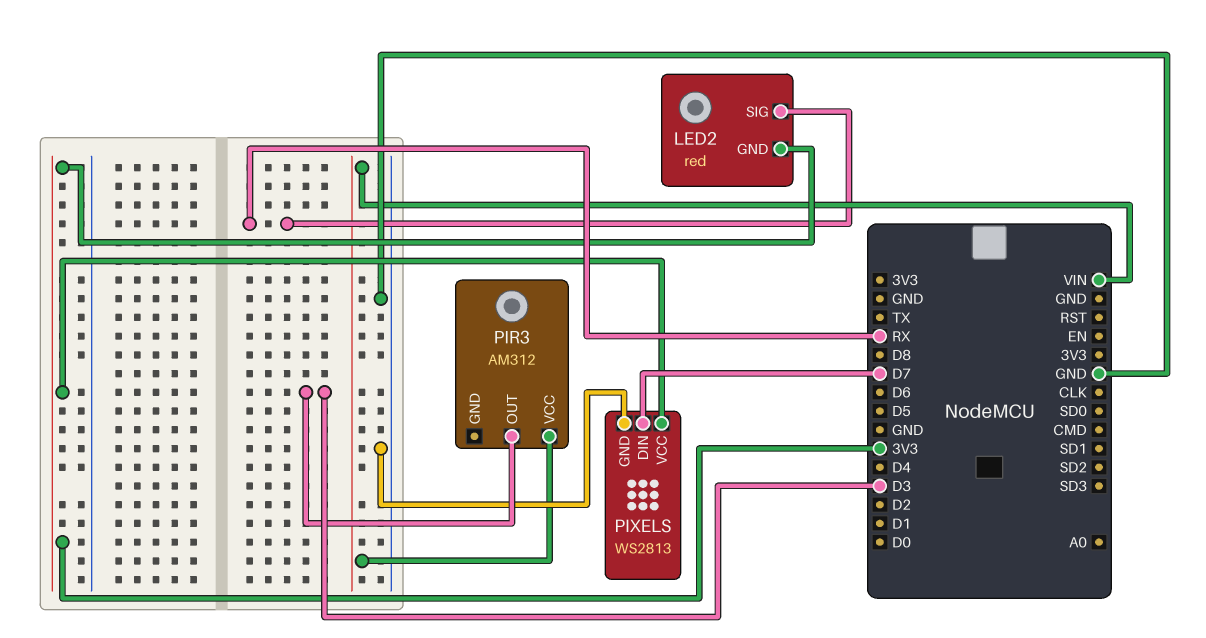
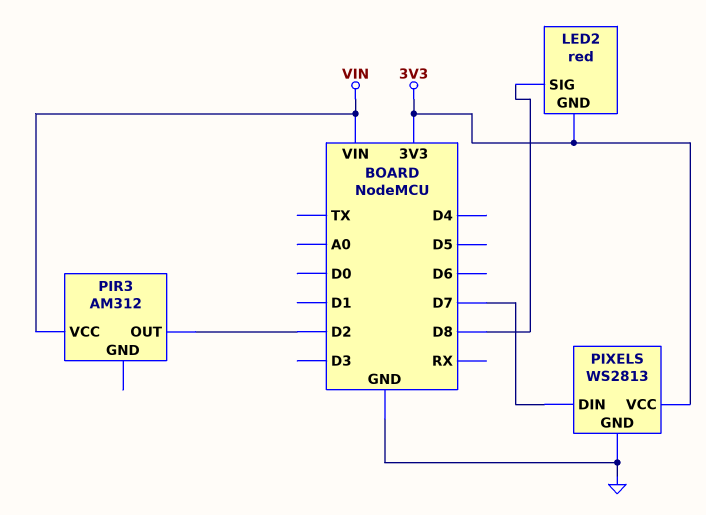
LED2 pin SIG: RX -> D8
PIR3 pin OUT: D3 -> D2

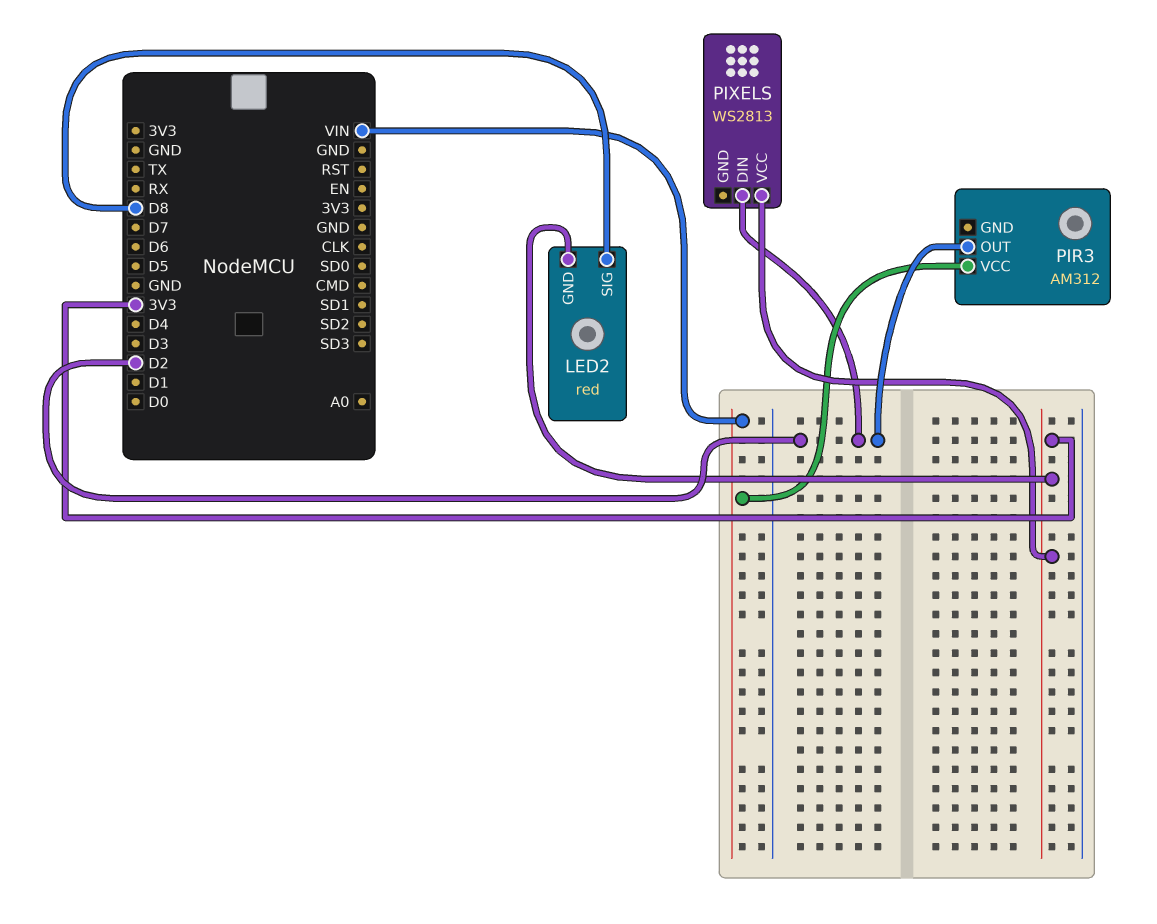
PIXELS pin DIN: D7 -> D2
PIXELS pin GND: GND -> none

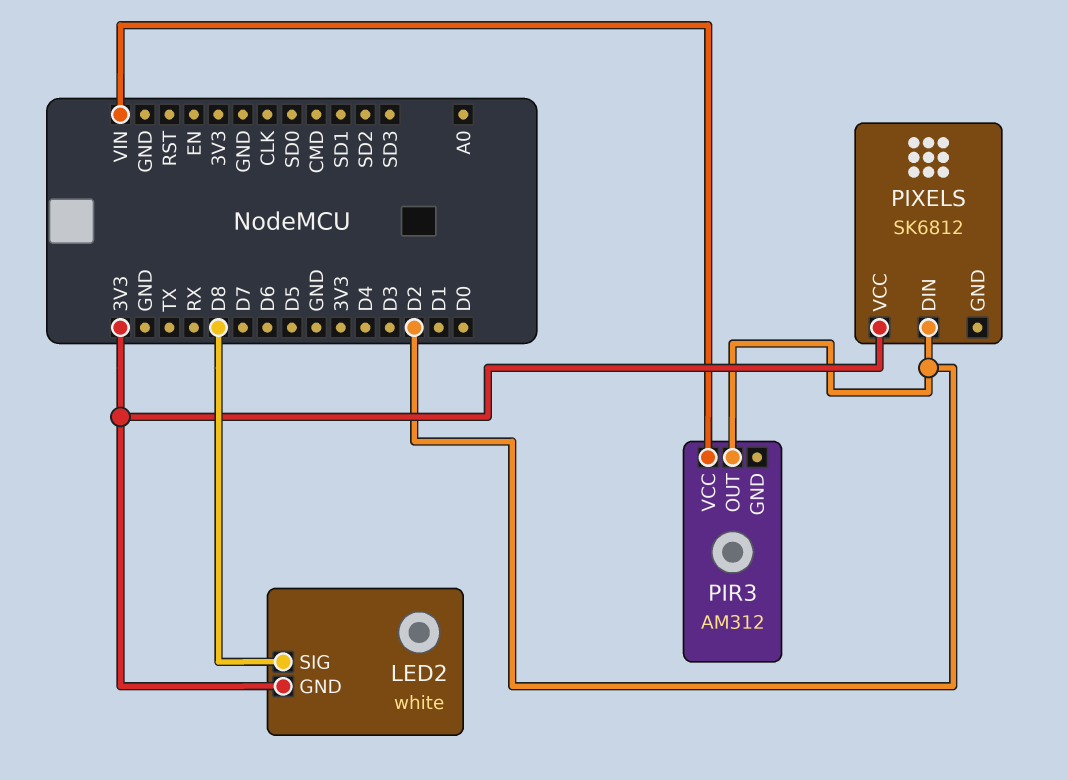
LED2: red -> white
PIXELS: WS2813 -> SK6812

